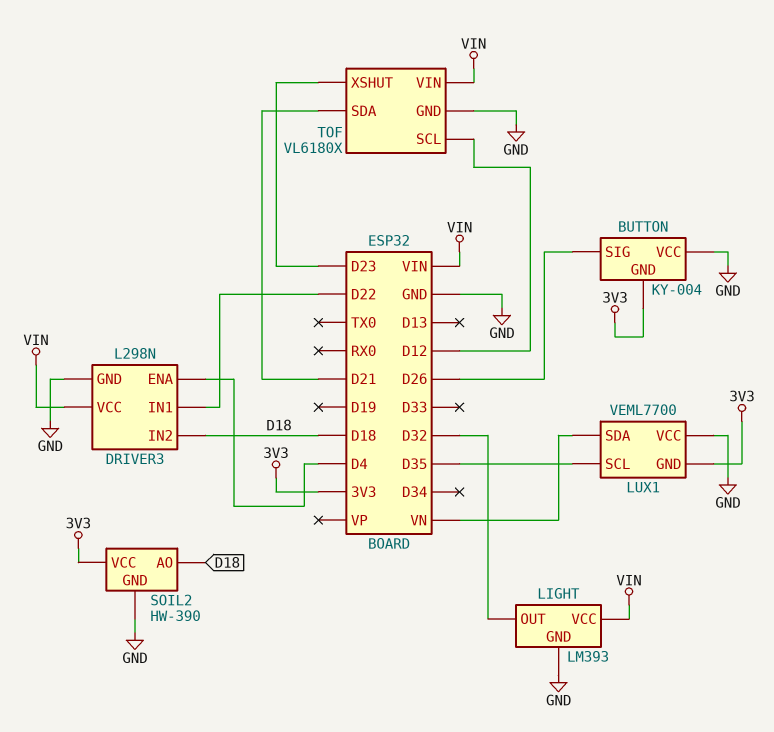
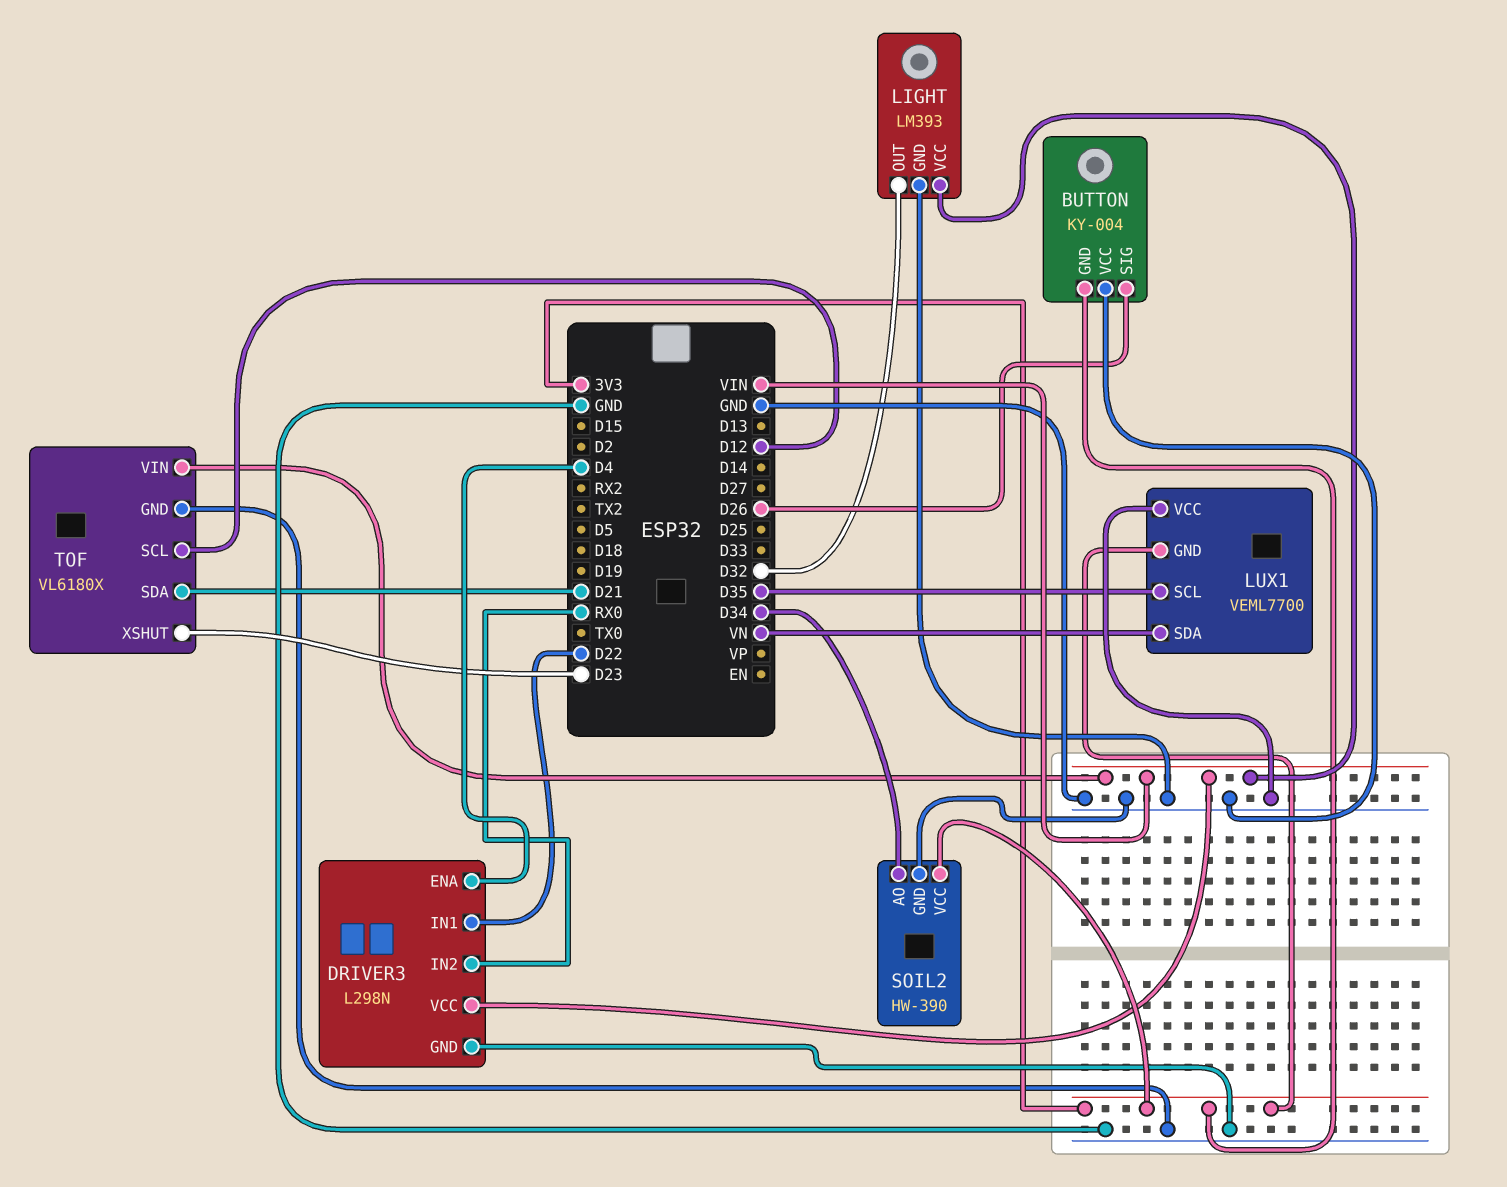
DRIVER3 pin IN2: D18 -> RX0
SOIL2 pin AO: D18 -> D34

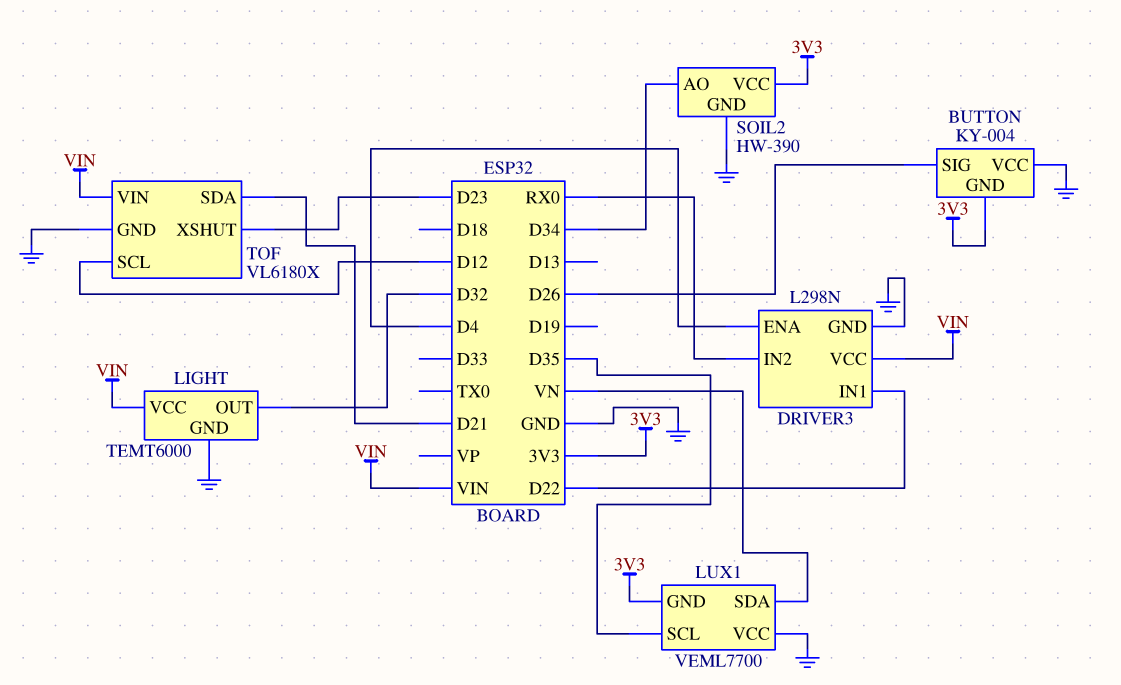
LIGHT: LM393 -> TEMT6000

